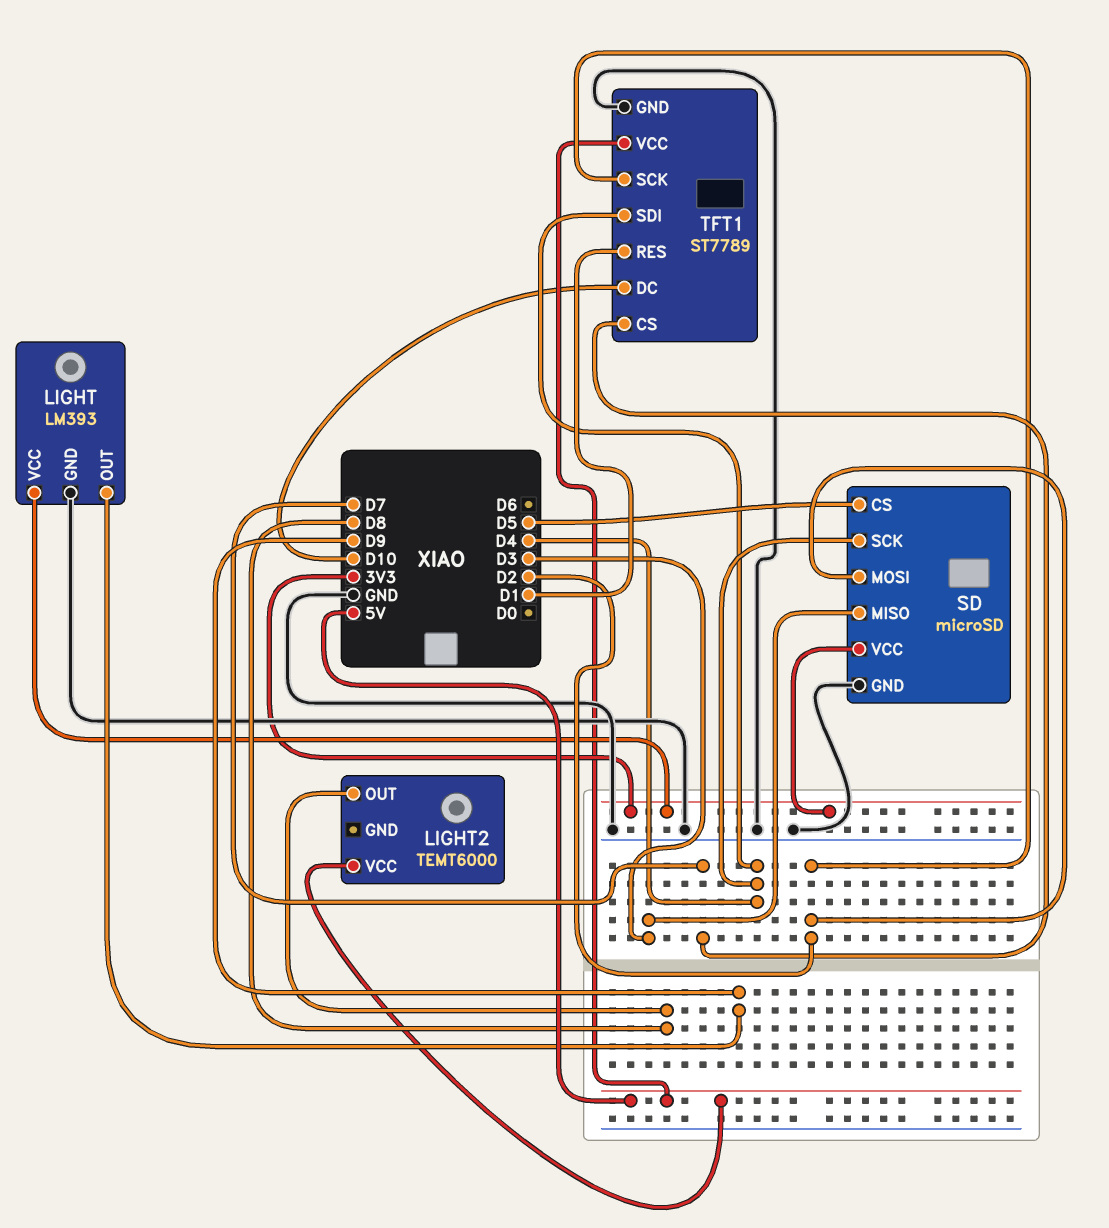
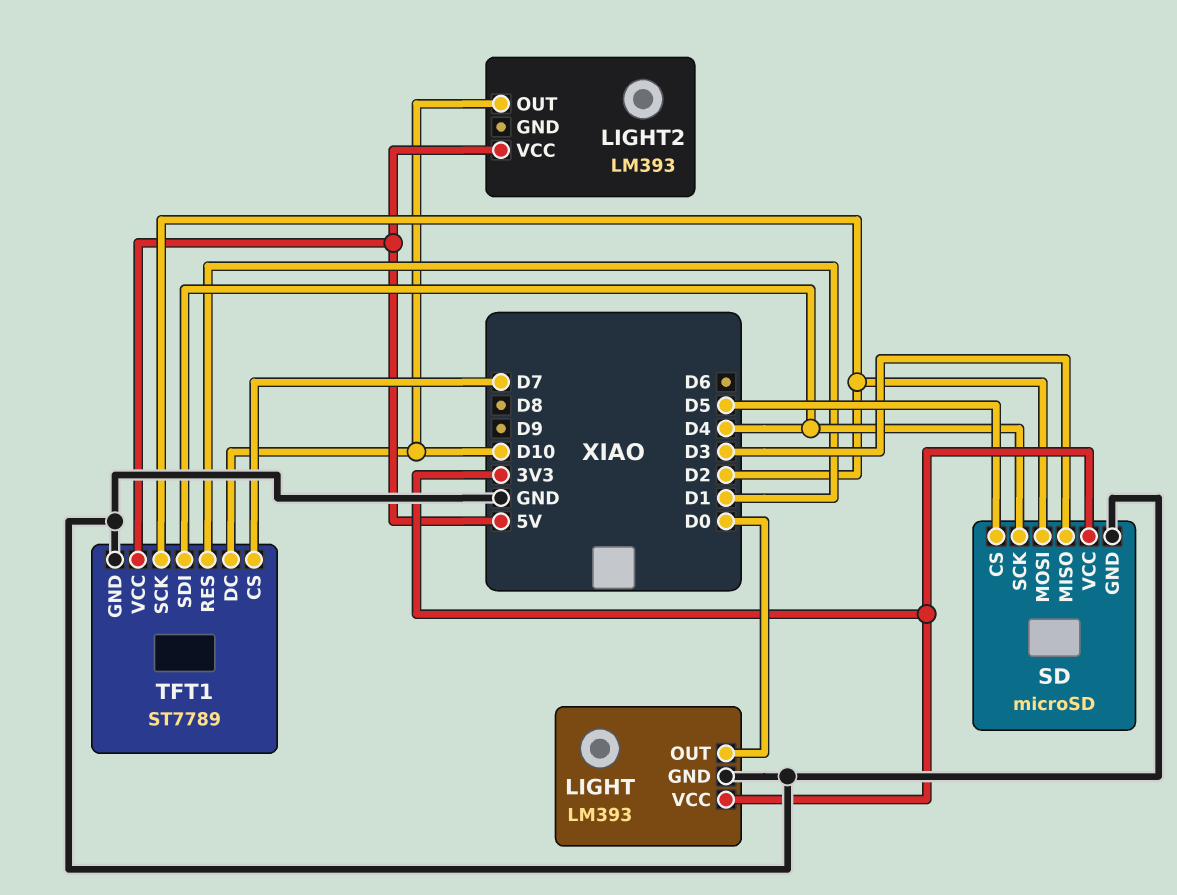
LIGHT pin OUT: D9 -> D0
LIGHT2: TEMT6000 -> LM393
LIGHT2 pin OUT: D8 -> D10

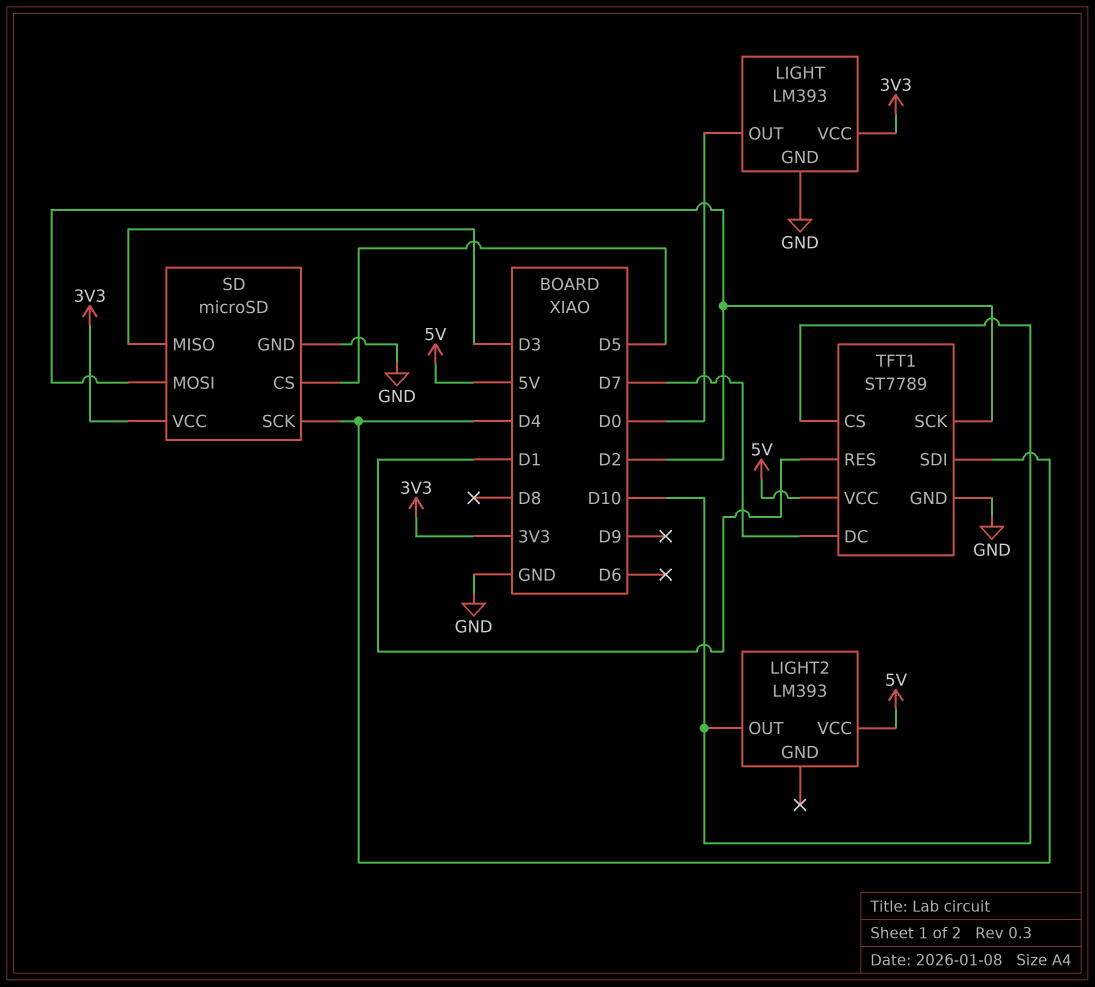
TFT1 pin CS: D7 -> D10
TFT1 pin DC: D10 -> D7

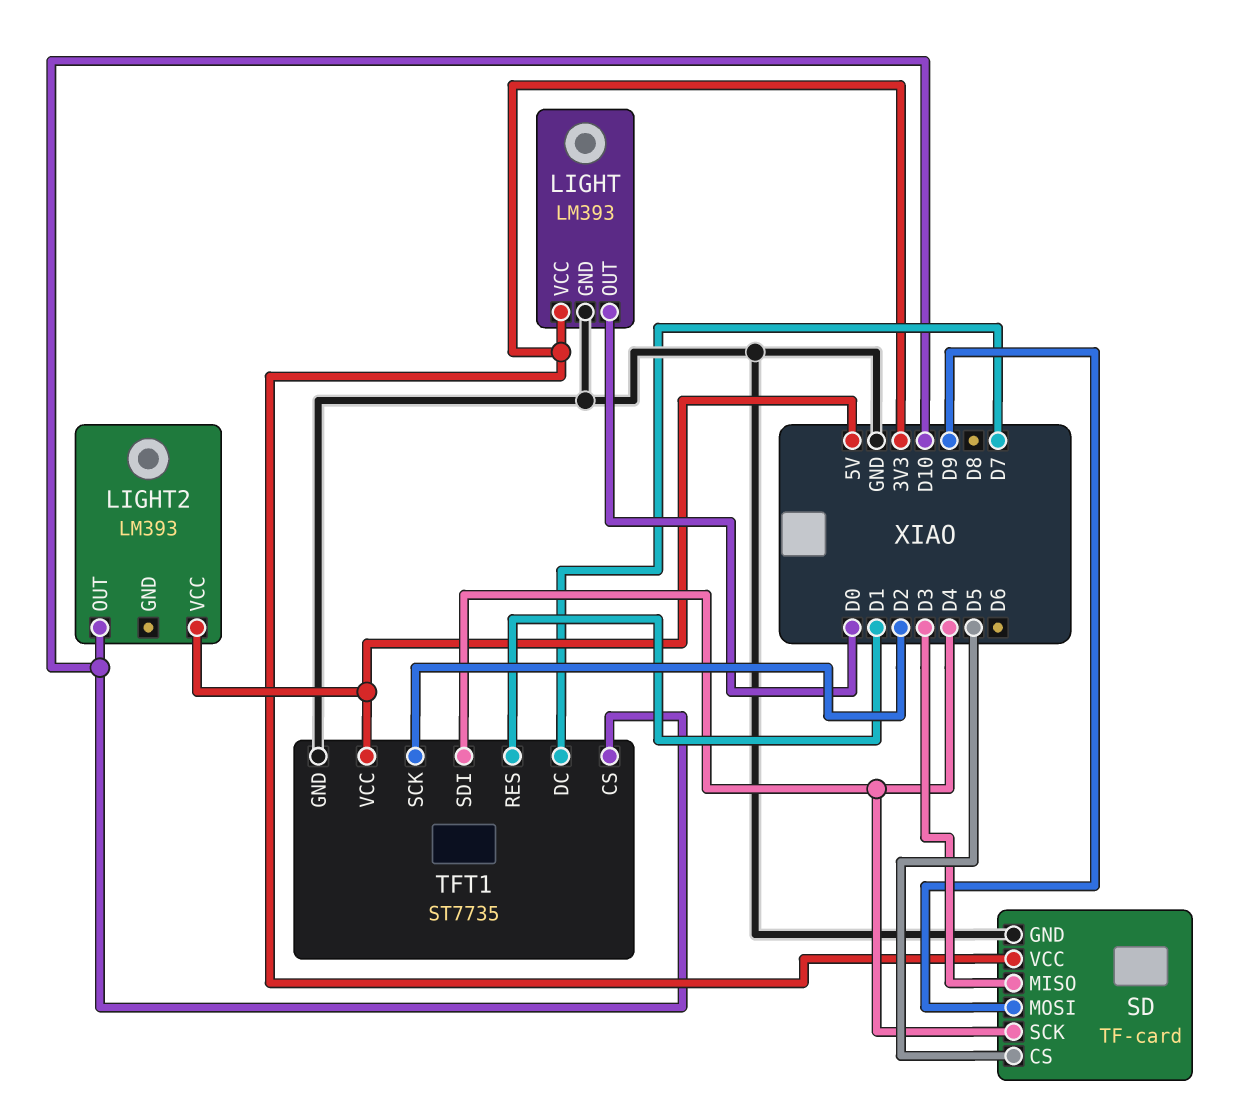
SD: microSD -> TF-card
SD pin MOSI: D2 -> D9
TFT1: ST7789 -> ST7735

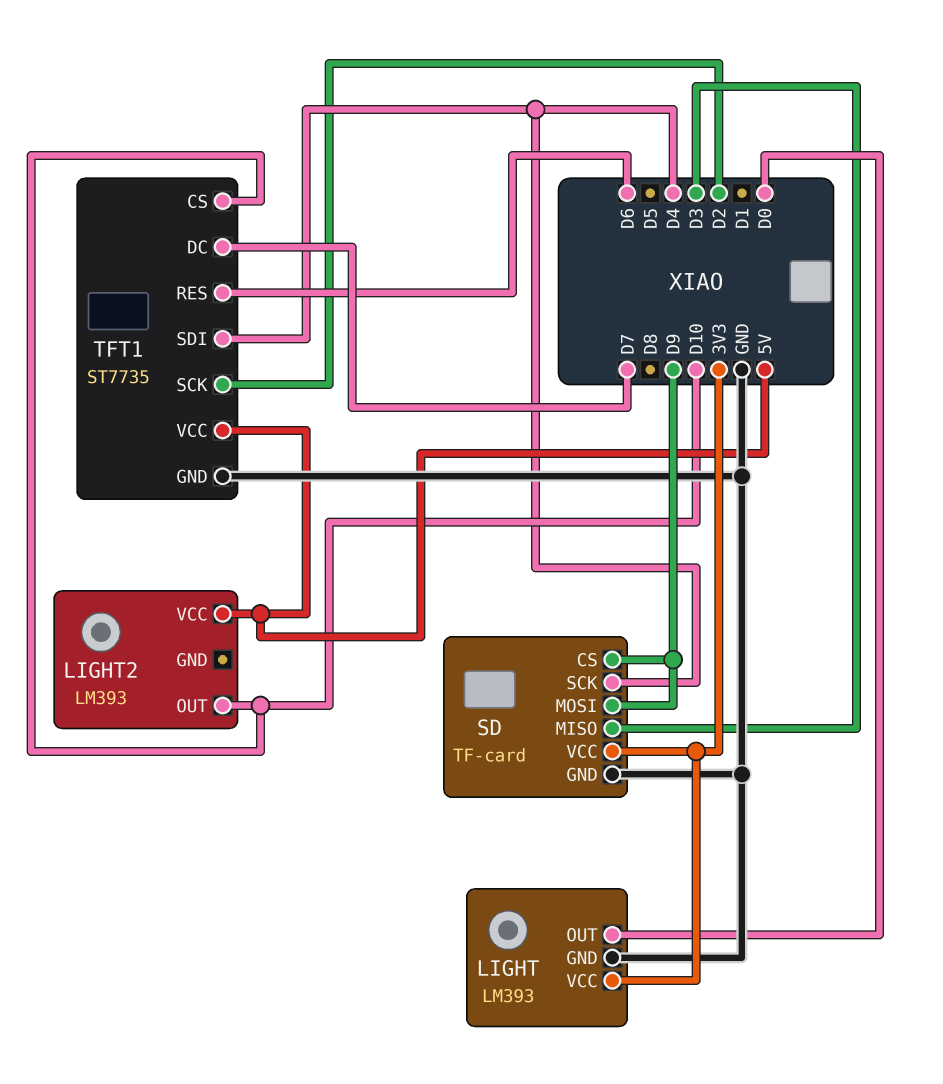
SD pin CS: D5 -> D9
TFT1 pin RES: D1 -> D6

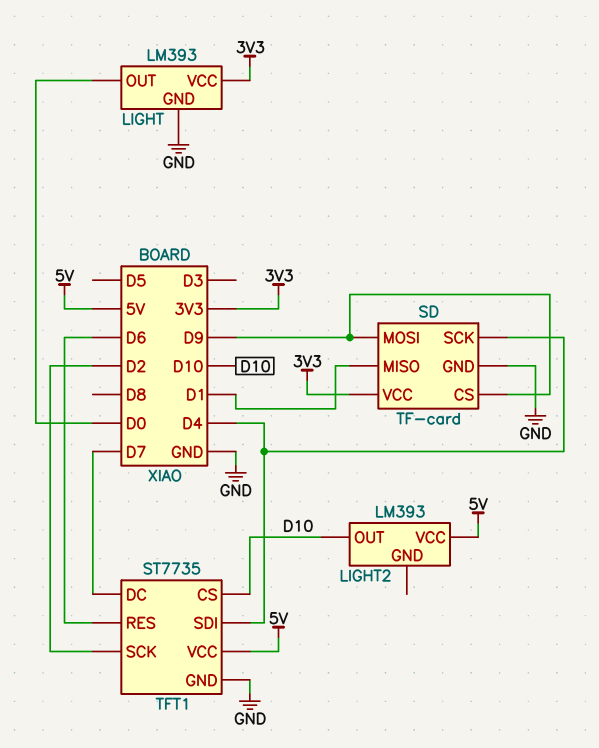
SD pin MISO: D3 -> D1

